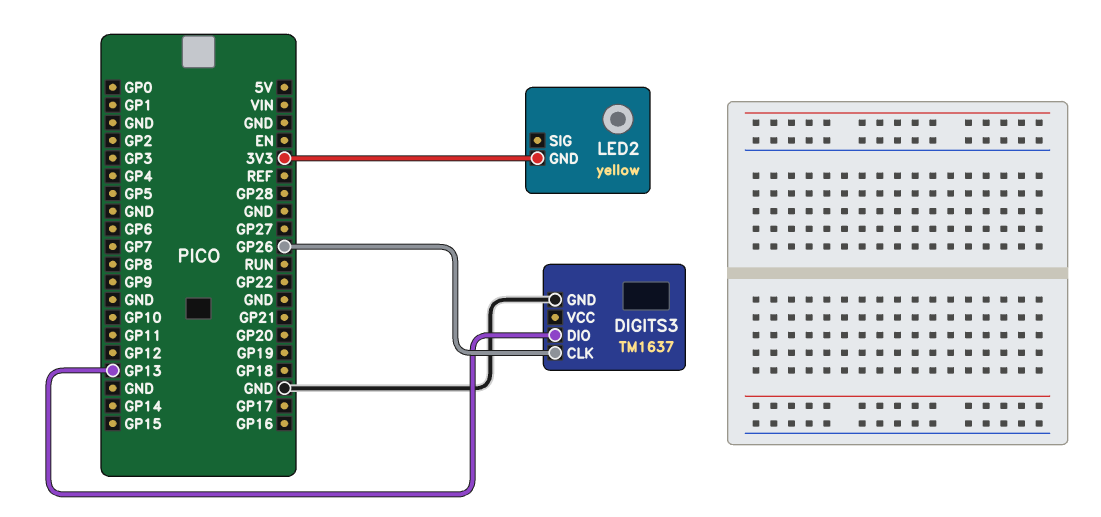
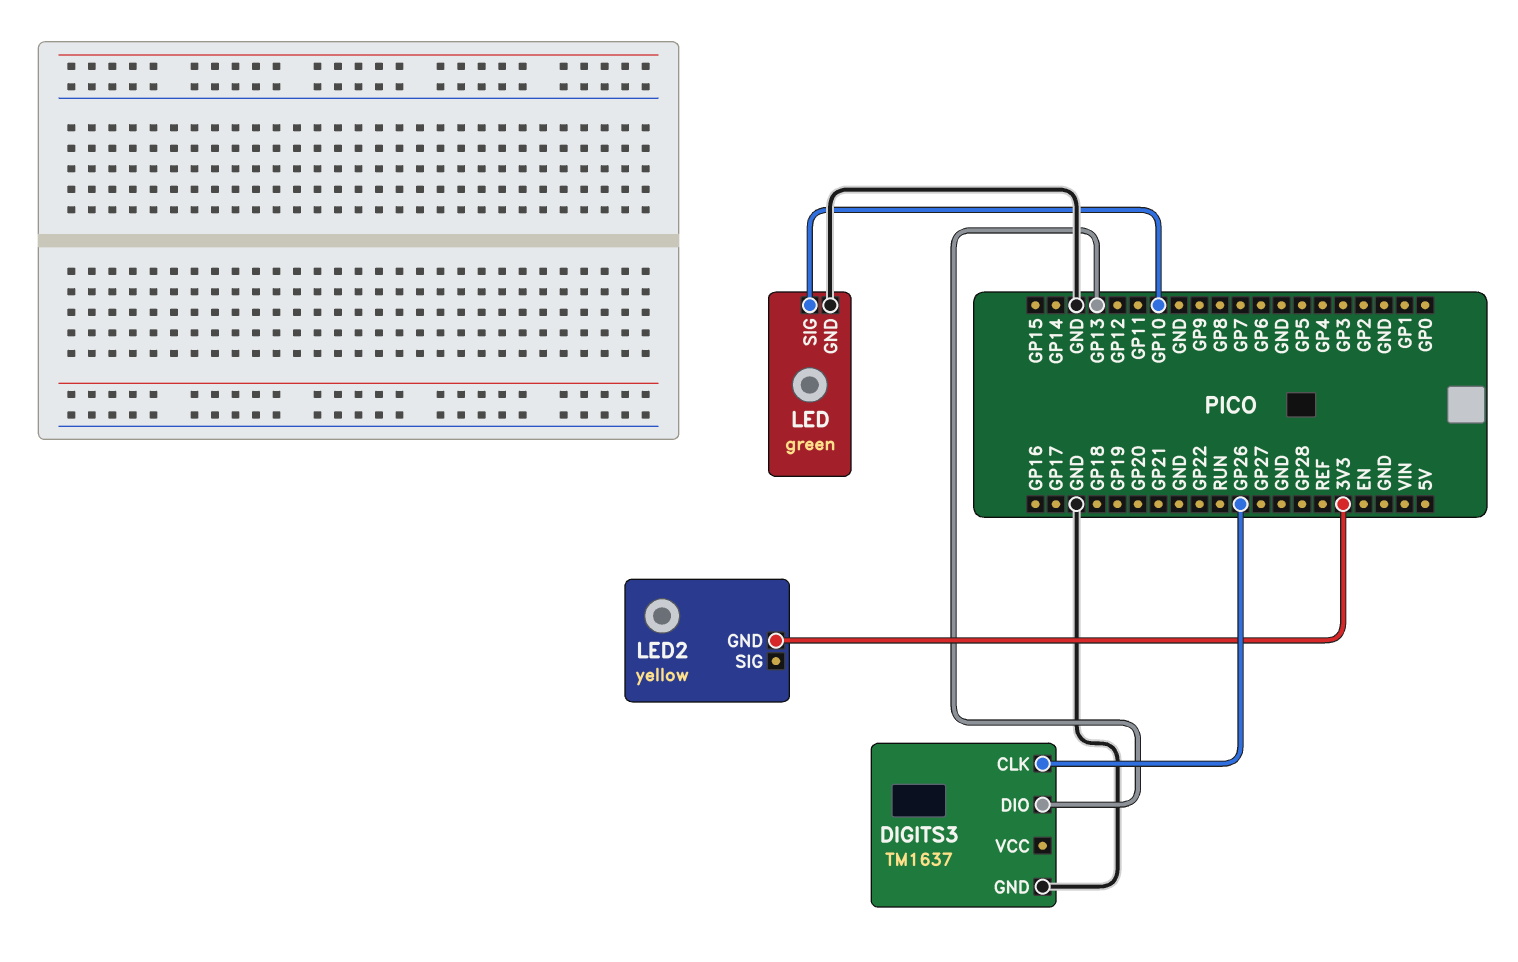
LED: none -> green
LED pin GND: none -> GND
LED pin SIG: none -> GP10

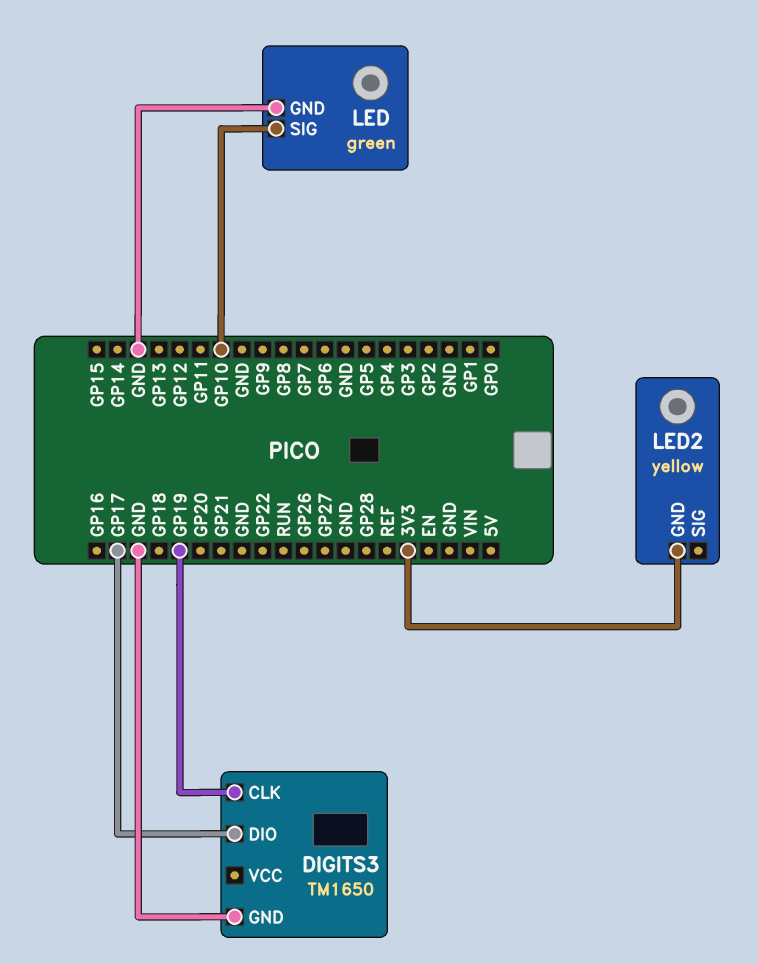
DIGITS3: TM1637 -> TM1650
DIGITS3 pin CLK: GP26 -> GP19
DIGITS3 pin DIO: GP13 -> GP17

